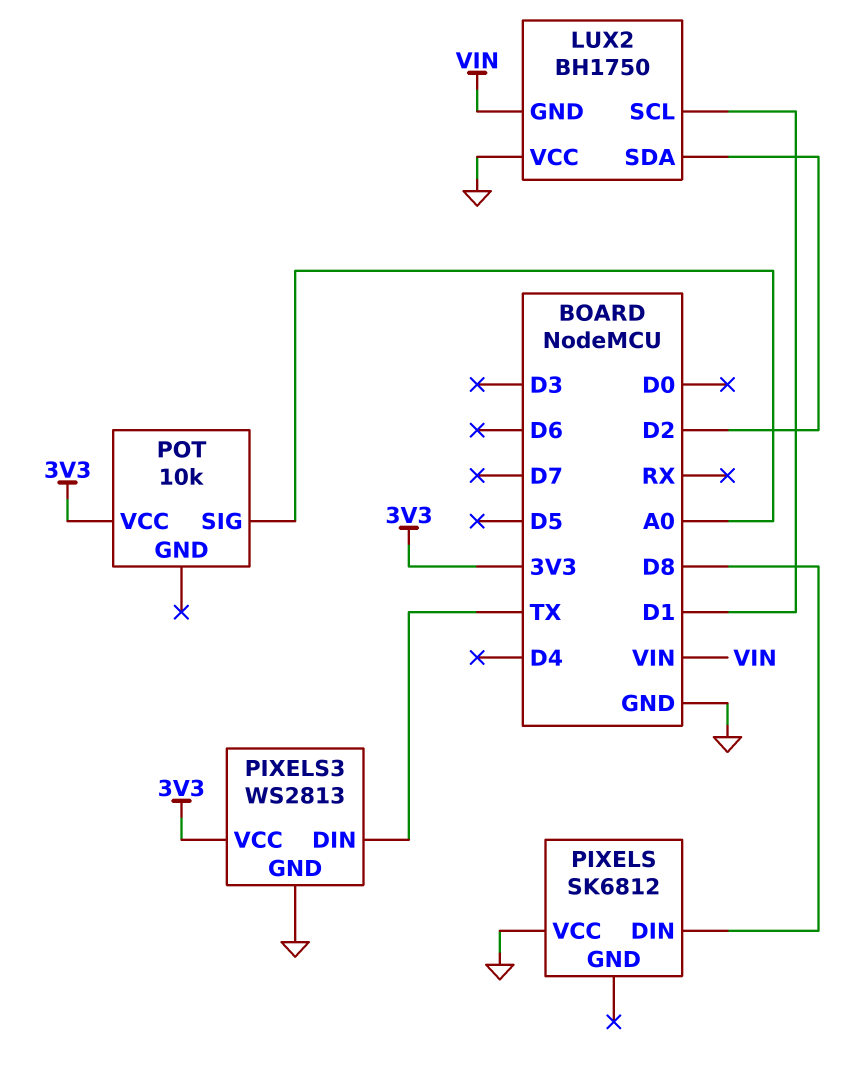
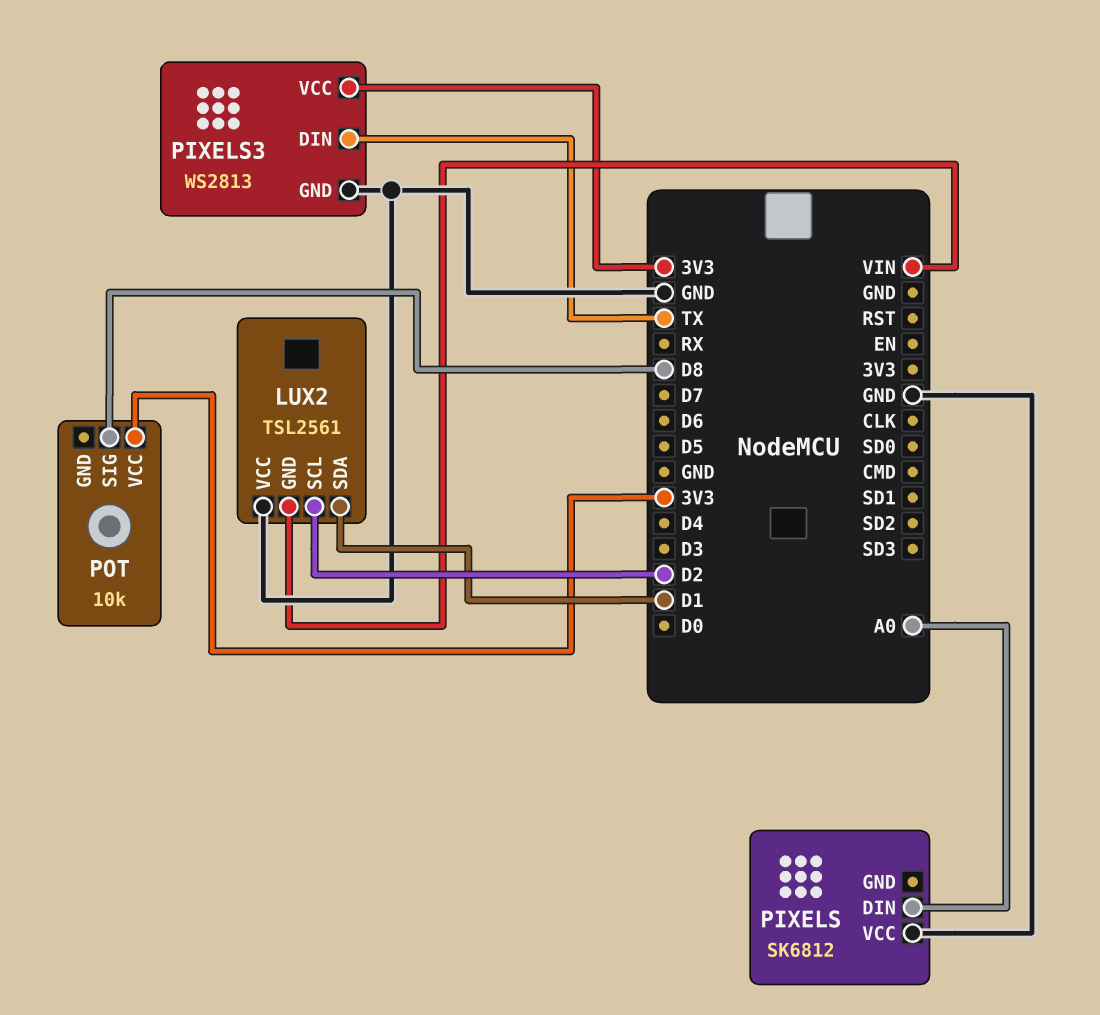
LUX2: BH1750 -> TSL2561
LUX2 pin SCL: D1 -> D2
LUX2 pin SDA: D2 -> D1
PIXELS pin DIN: D8 -> A0
POT pin SIG: A0 -> D8

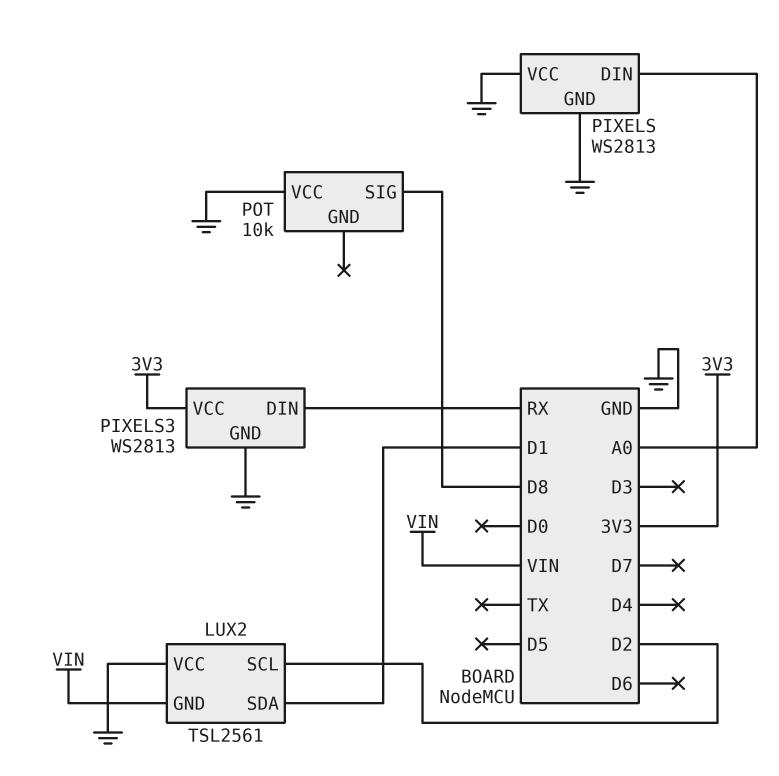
PIXELS: SK6812 -> WS2813
PIXELS pin GND: none -> GND
PIXELS3 pin DIN: TX -> RX
POT pin VCC: 3V3 -> GND

